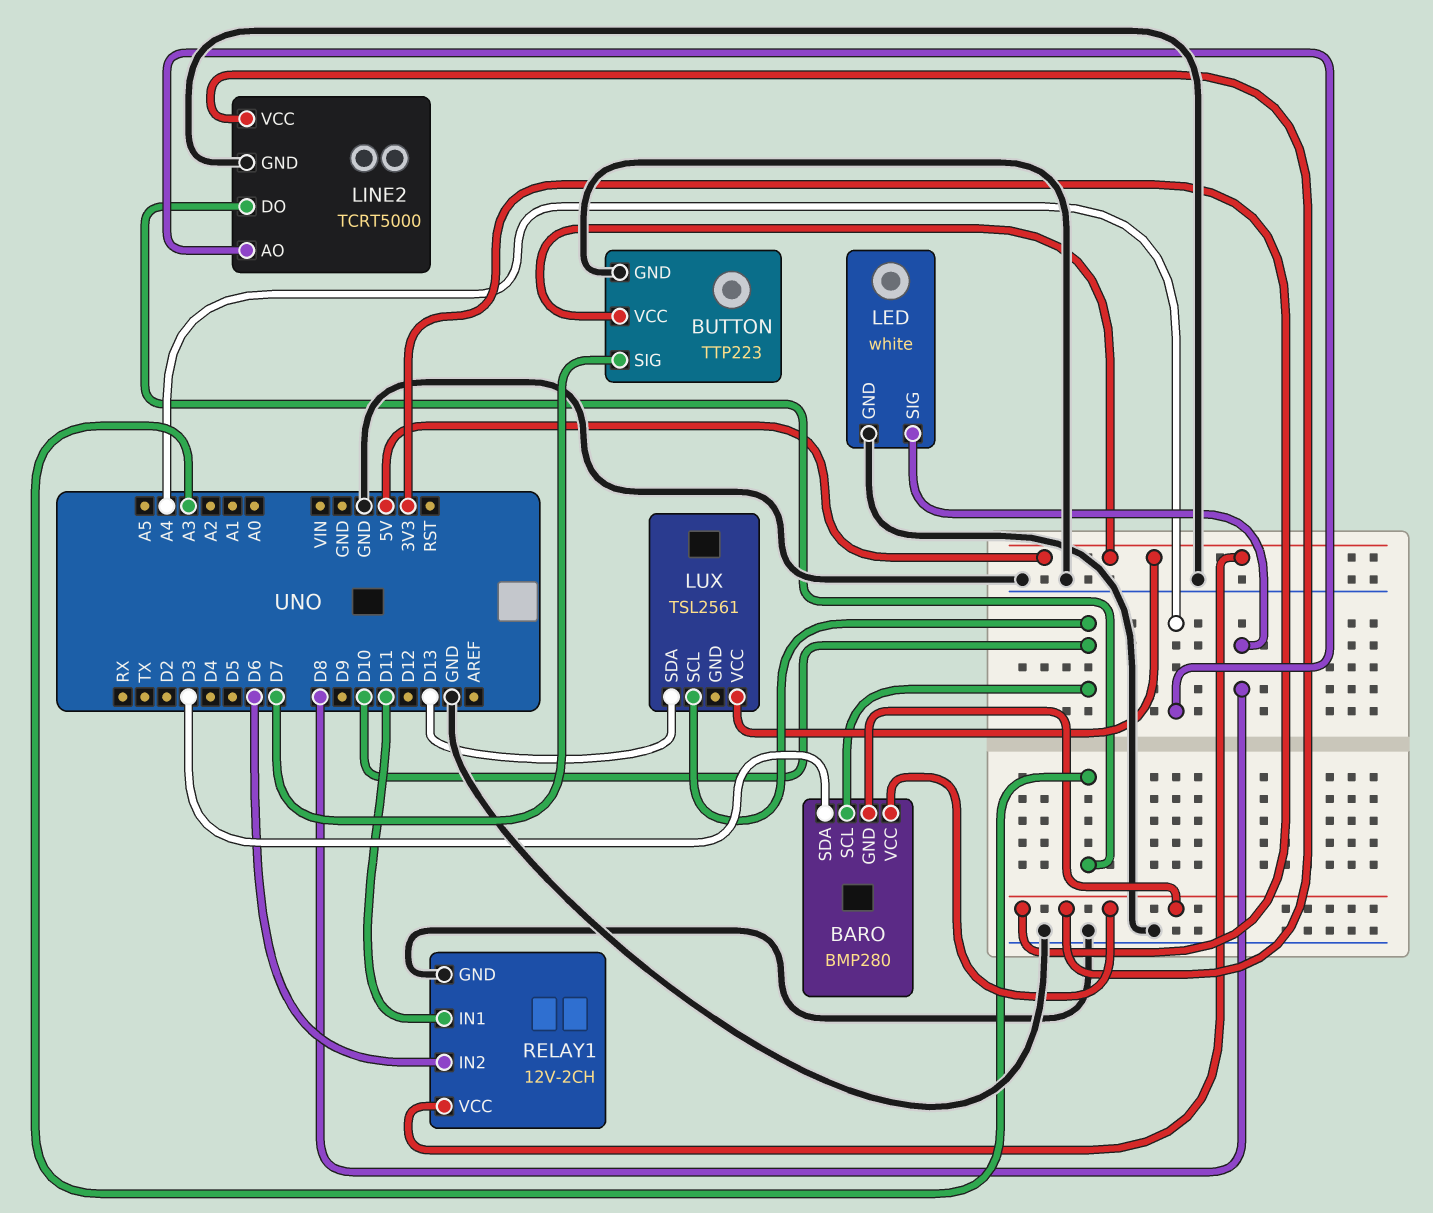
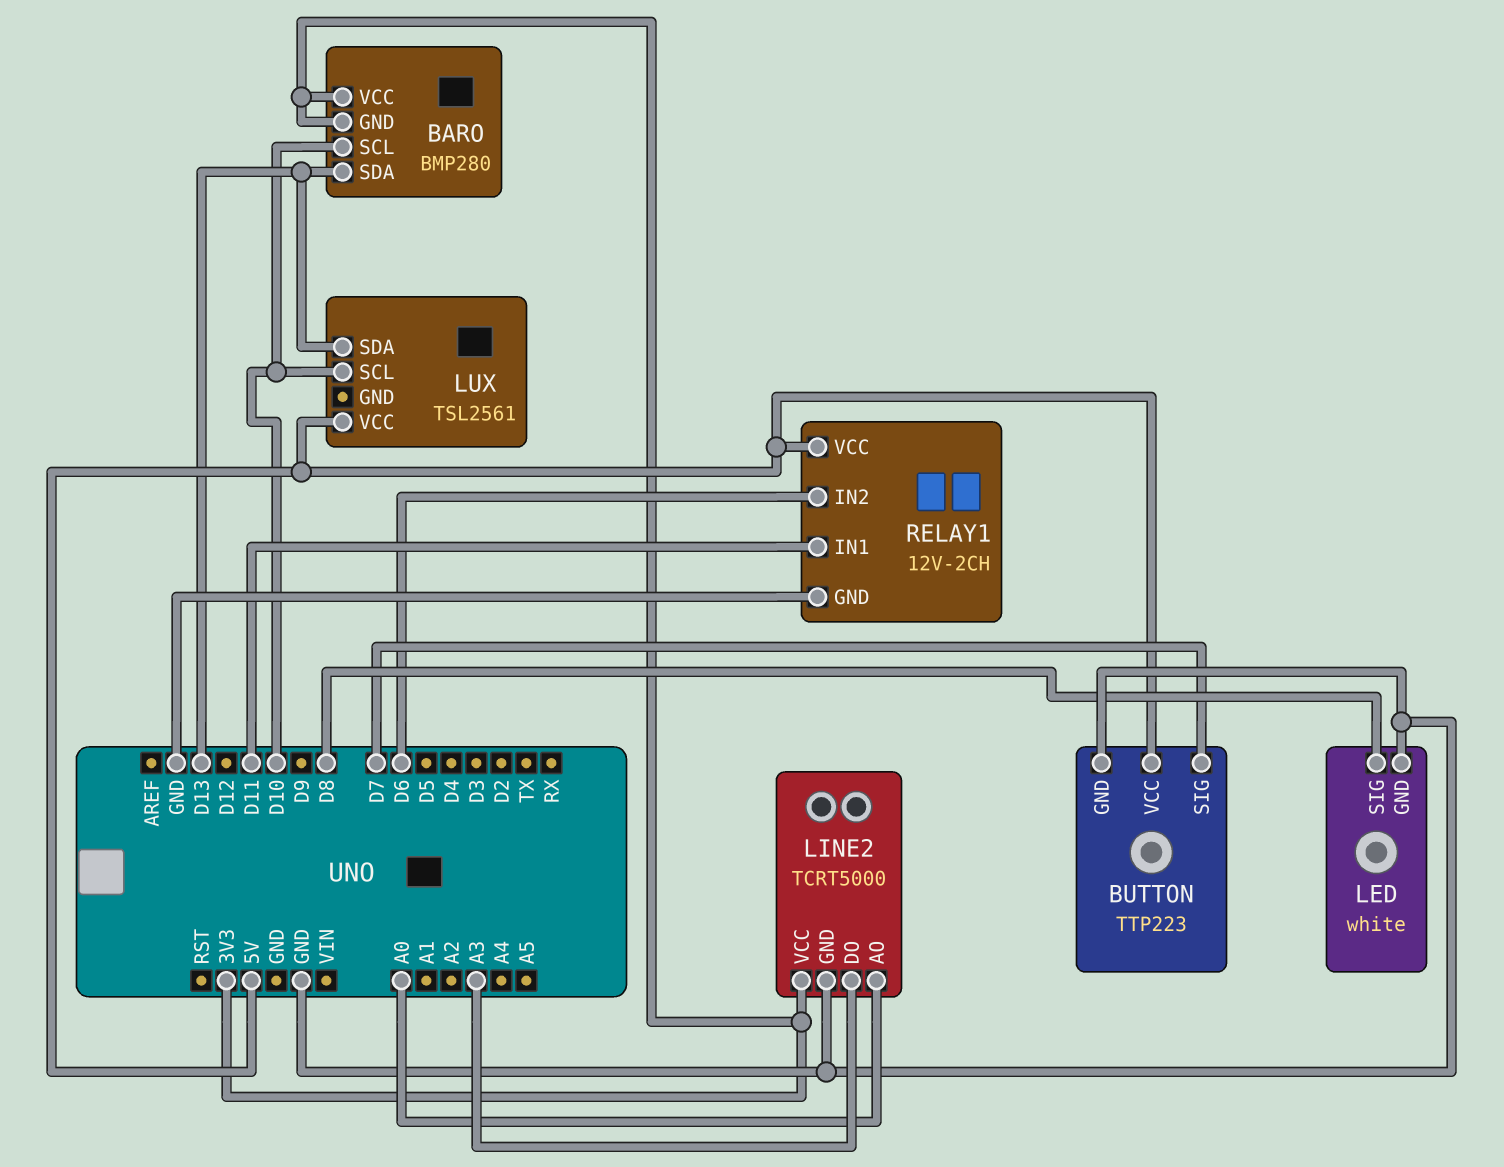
BARO pin SDA: D3 -> D13
LINE2 pin AO: A4 -> A0

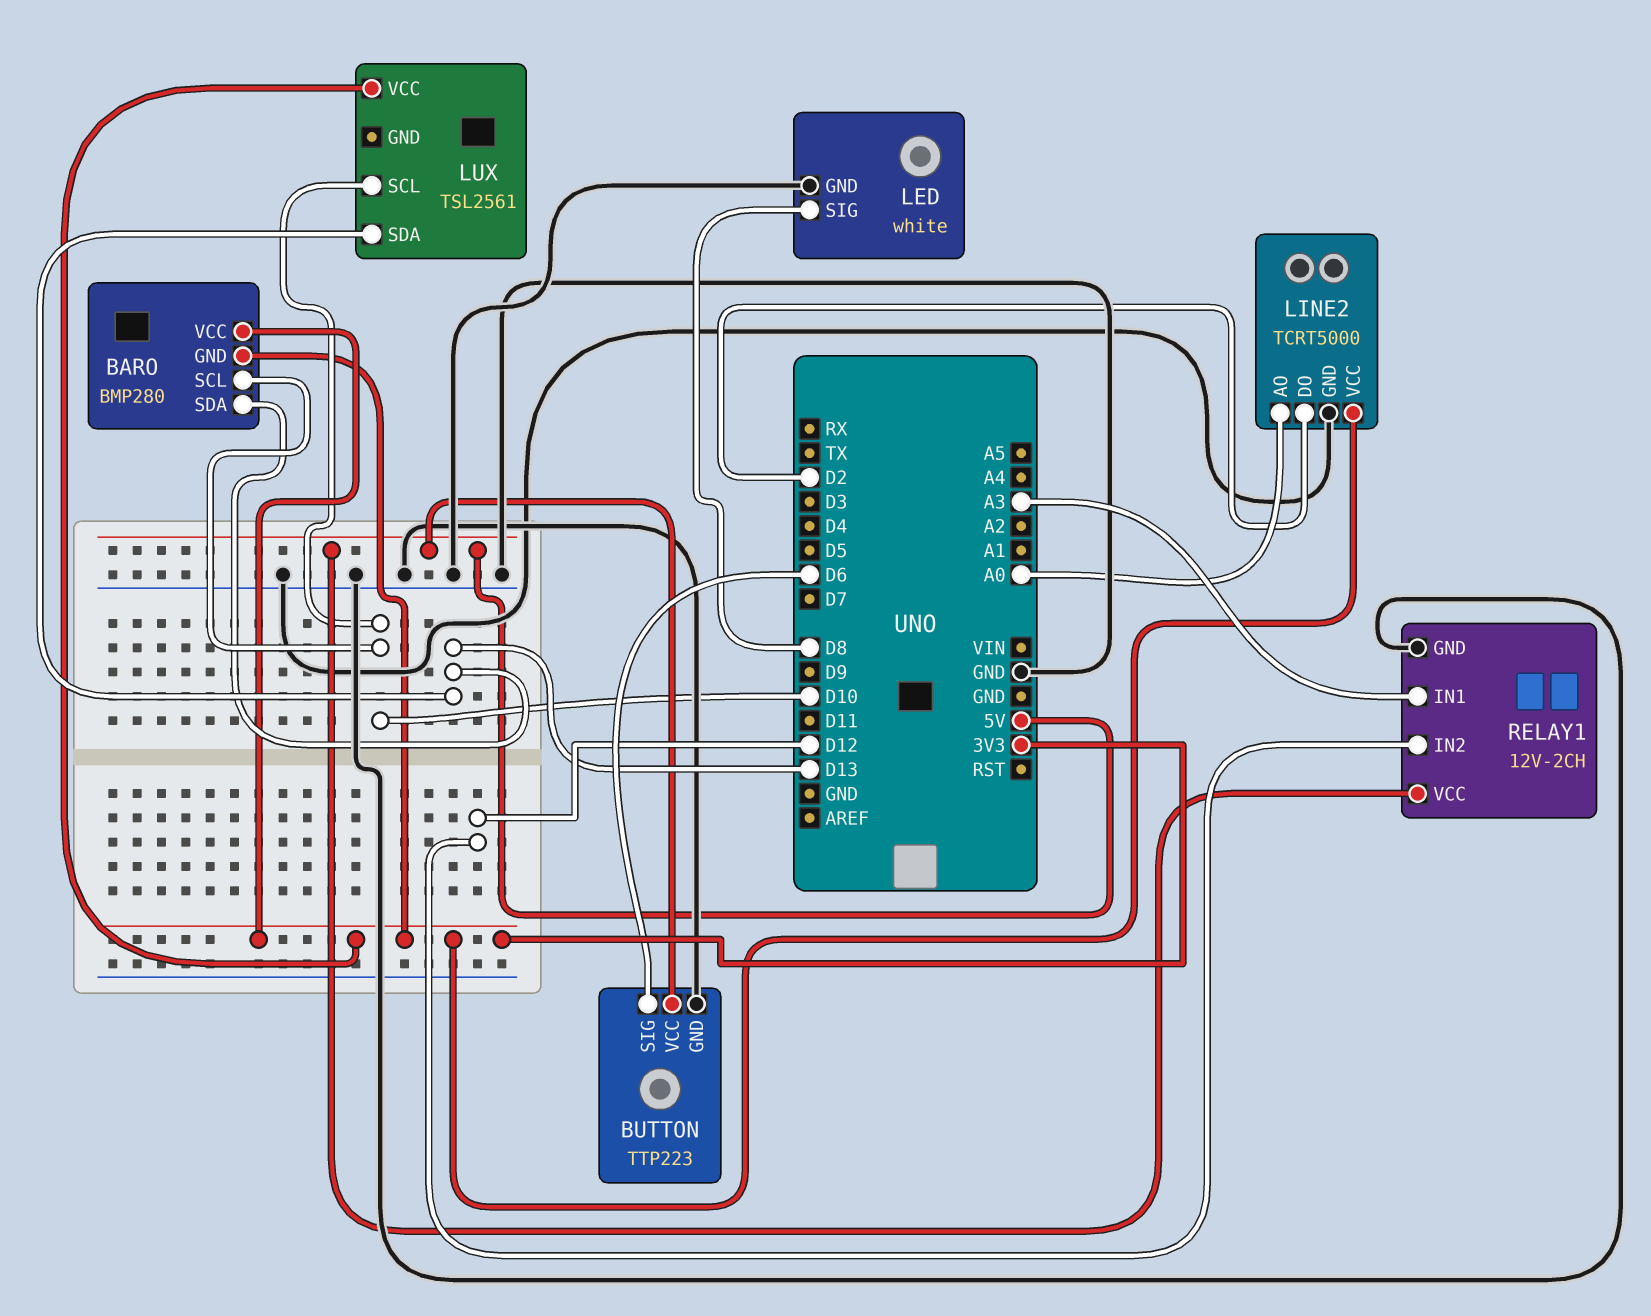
BUTTON pin SIG: D7 -> D6
LINE2 pin DO: A3 -> D2
LUX pin VCC: 5V -> 3V3
RELAY1 pin IN1: D11 -> A3
RELAY1 pin IN2: D6 -> D12

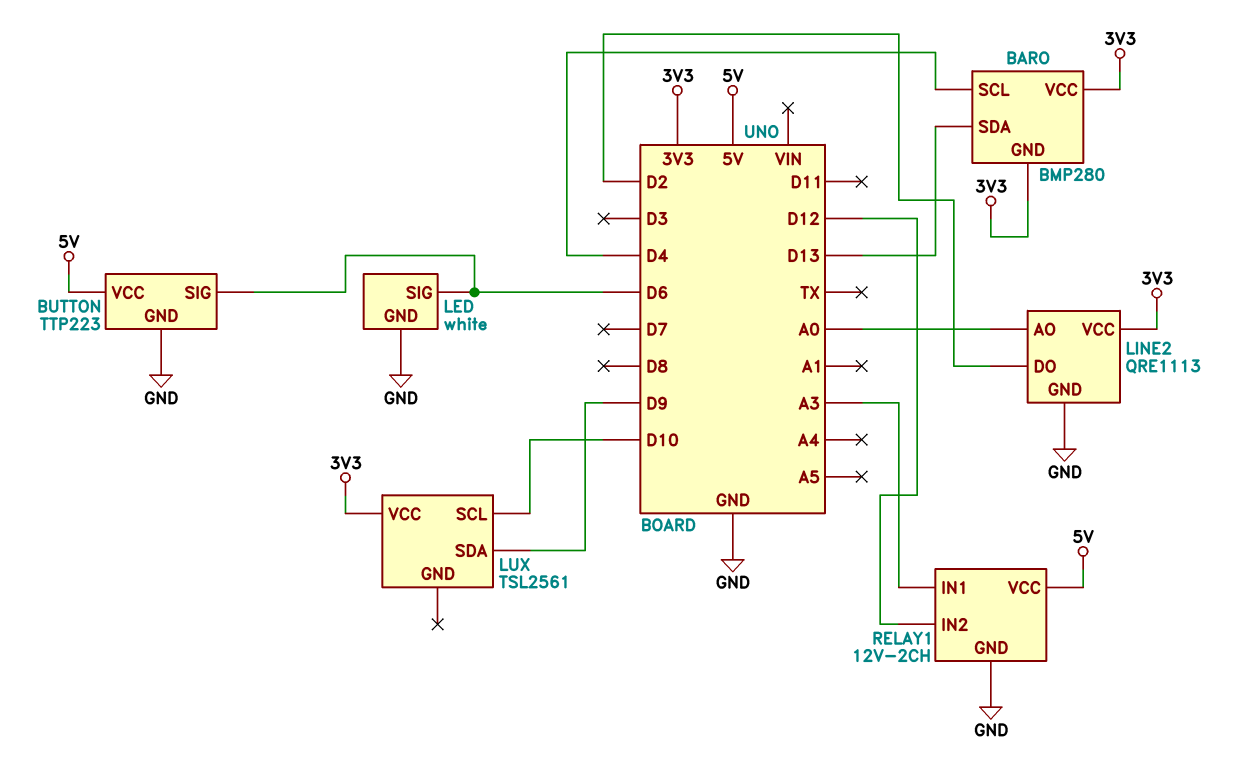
BARO pin SCL: D10 -> D4
LED pin SIG: D8 -> D6
LINE2: TCRT5000 -> QRE1113
LUX pin SDA: D13 -> D9

